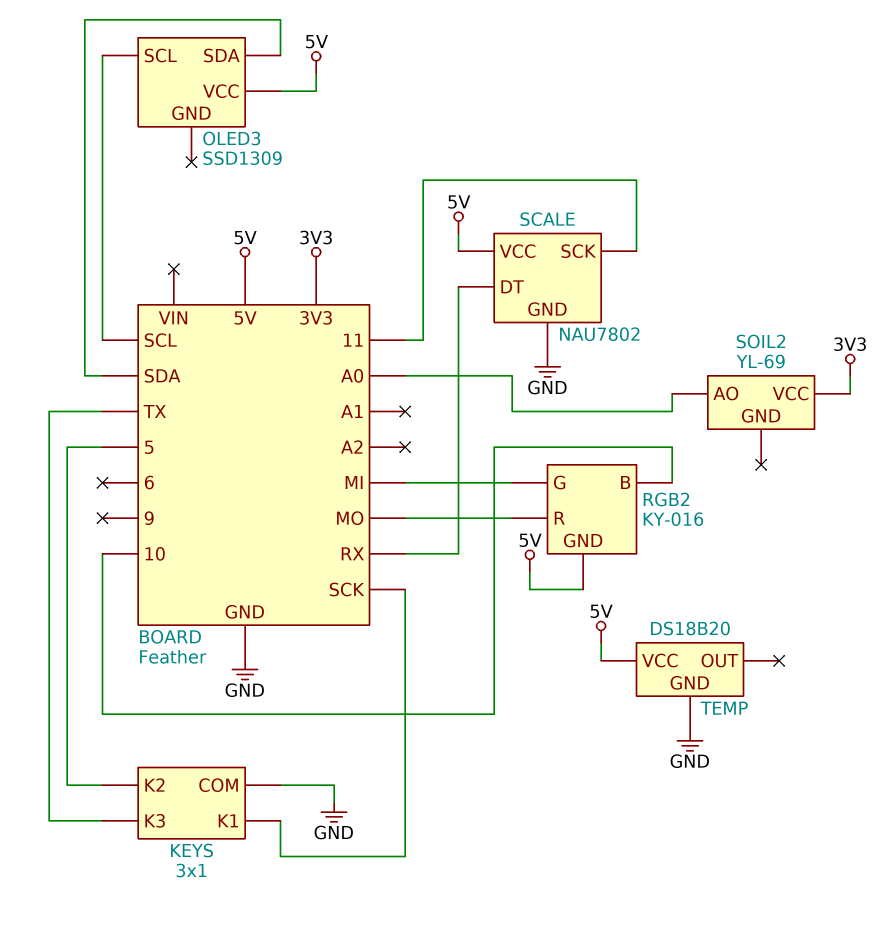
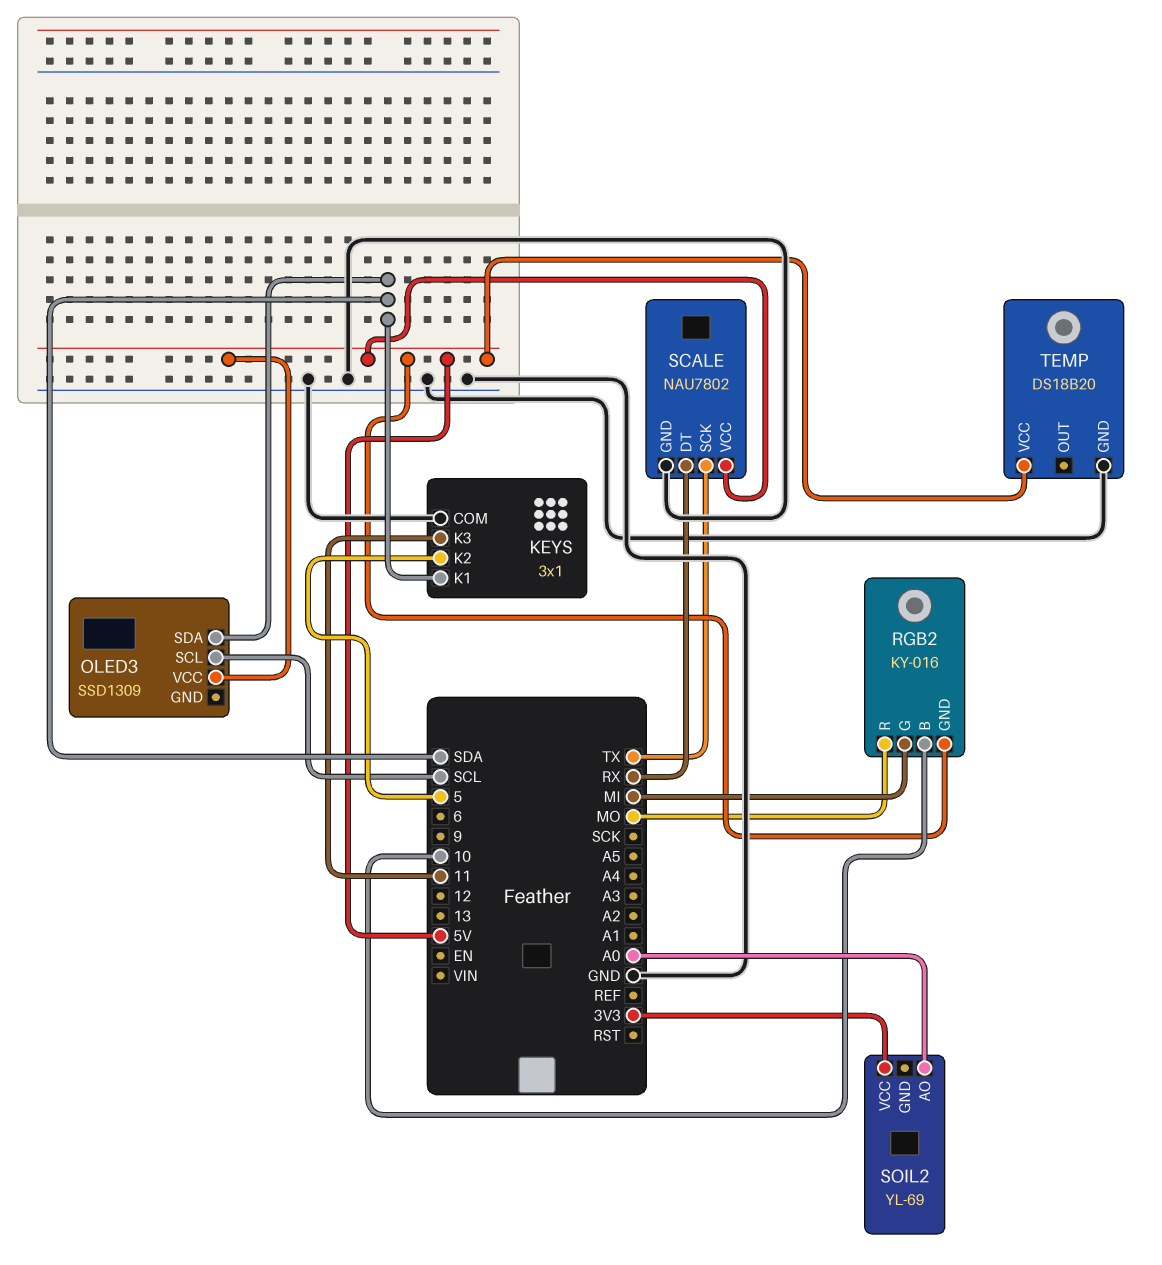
KEYS pin K1: SCK -> SDA
KEYS pin K3: TX -> 11
SCALE pin SCK: 11 -> TX

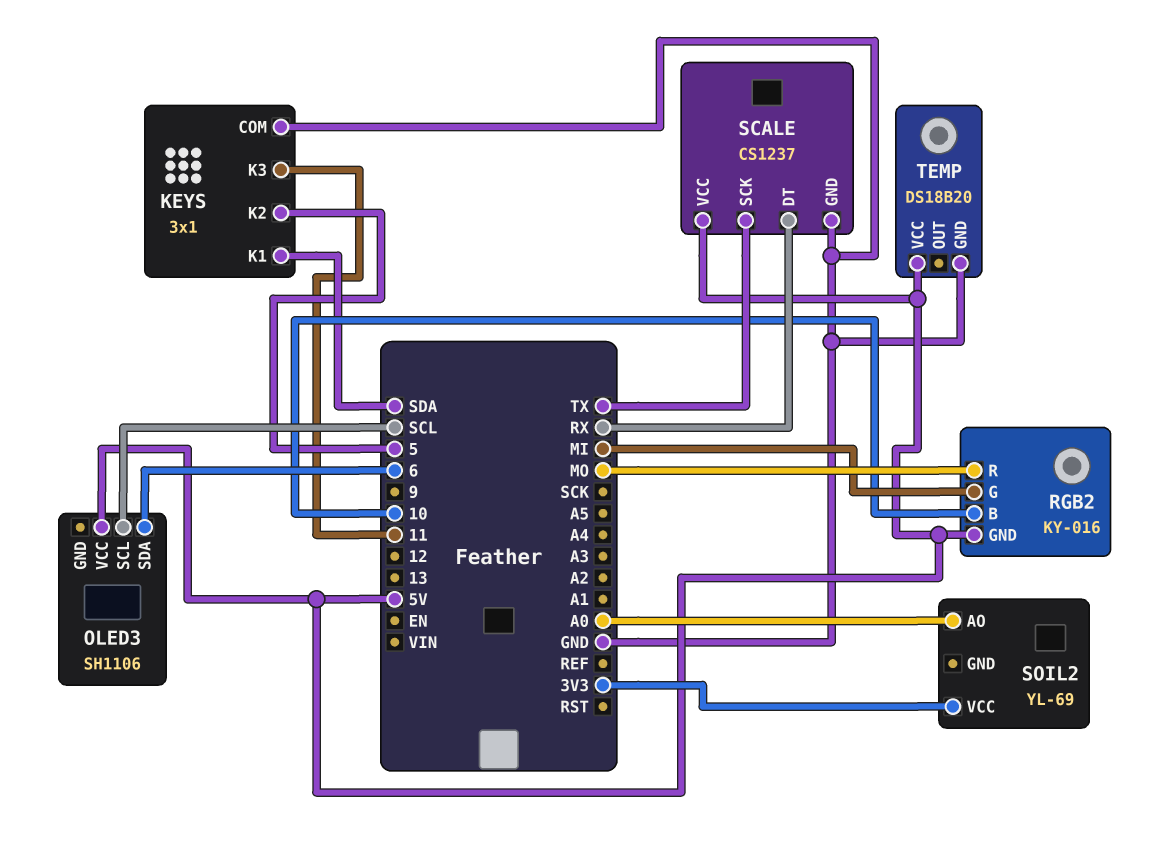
OLED3: SSD1309 -> SH1106
OLED3 pin SDA: SDA -> 6
SCALE: NAU7802 -> CS1237

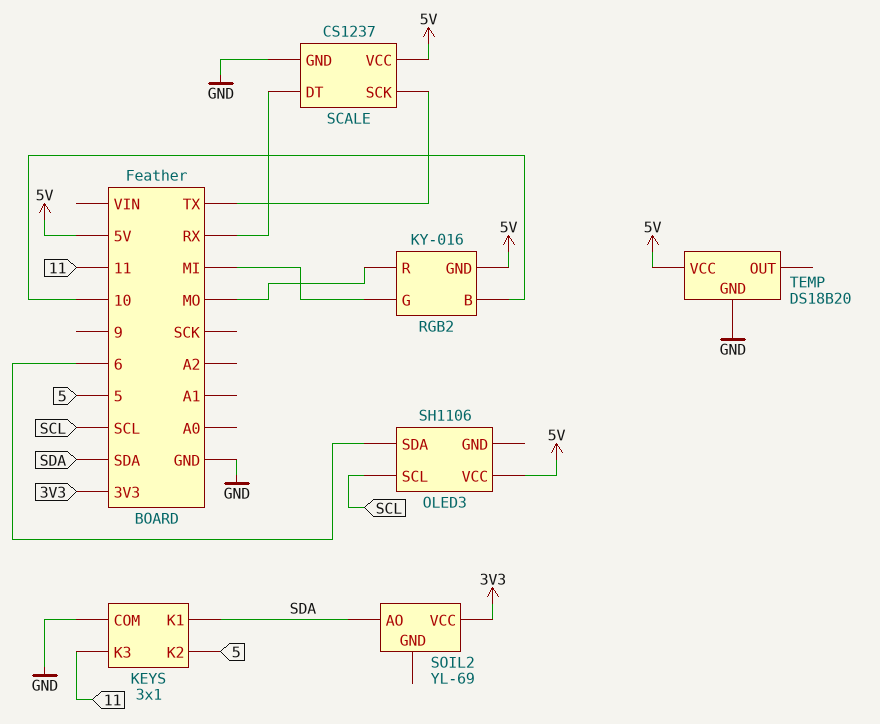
SOIL2 pin AO: A0 -> SDA

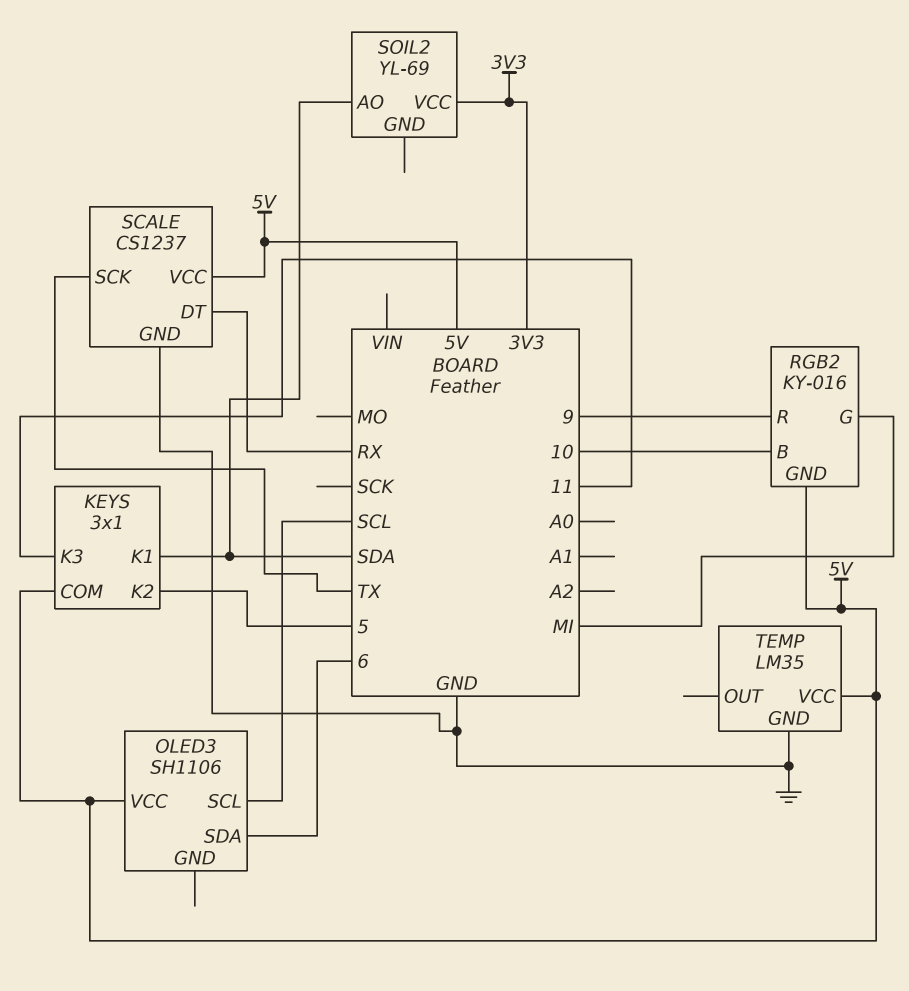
KEYS pin COM: GND -> 5V
RGB2 pin R: MO -> 9
TEMP: DS18B20 -> LM35

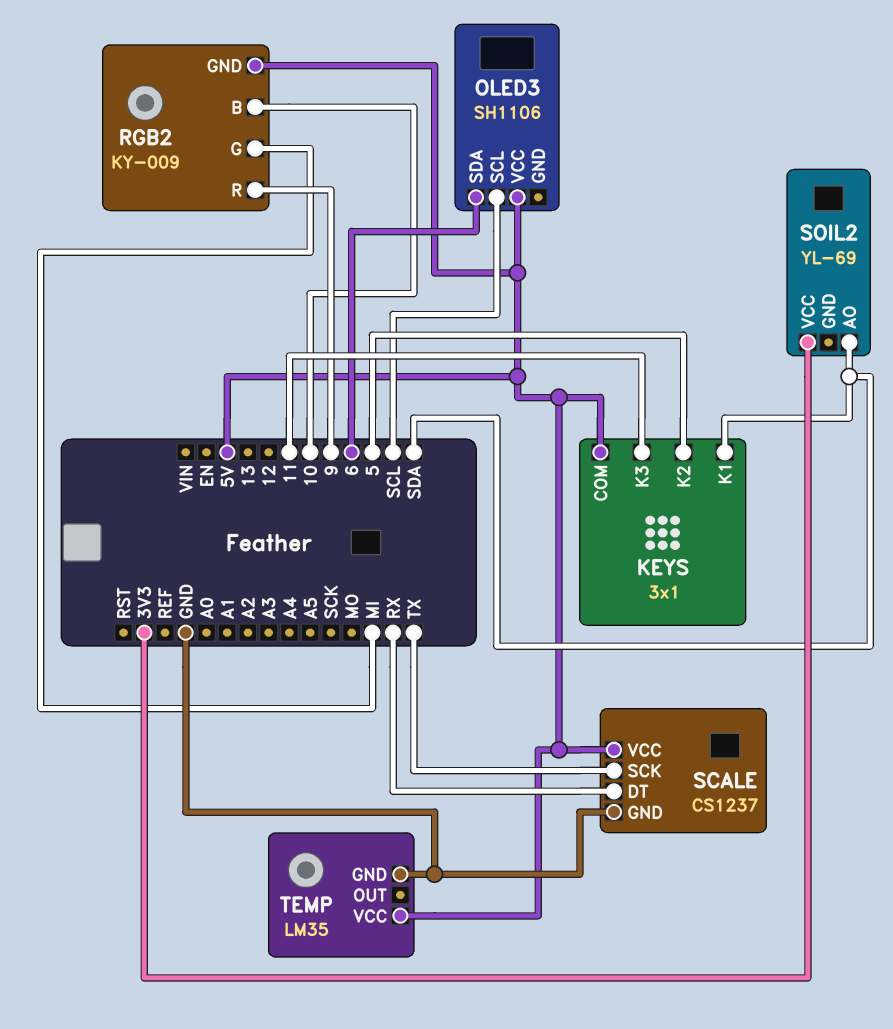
RGB2: KY-016 -> KY-009

